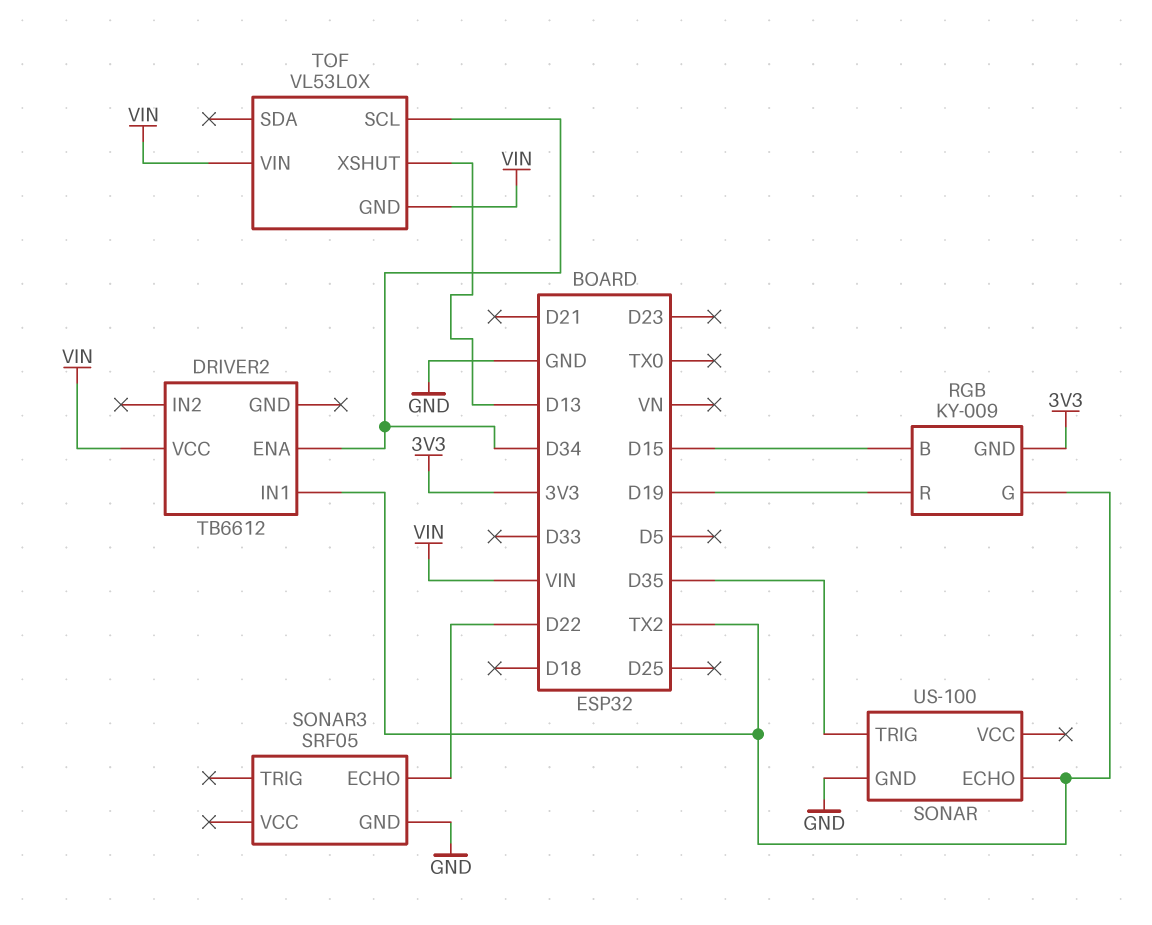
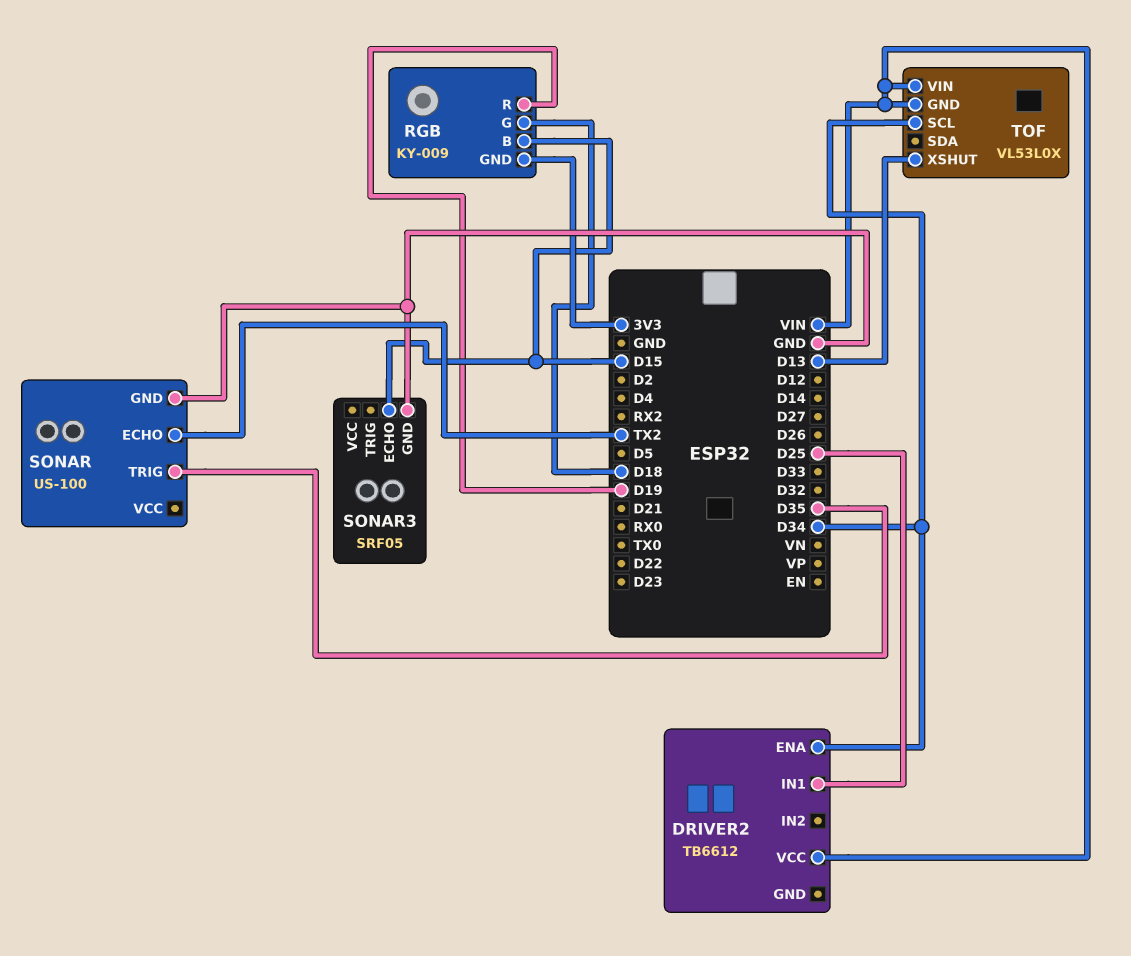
DRIVER2 pin IN1: TX2 -> D25
RGB pin G: TX2 -> D18
SONAR3 pin ECHO: D22 -> D15

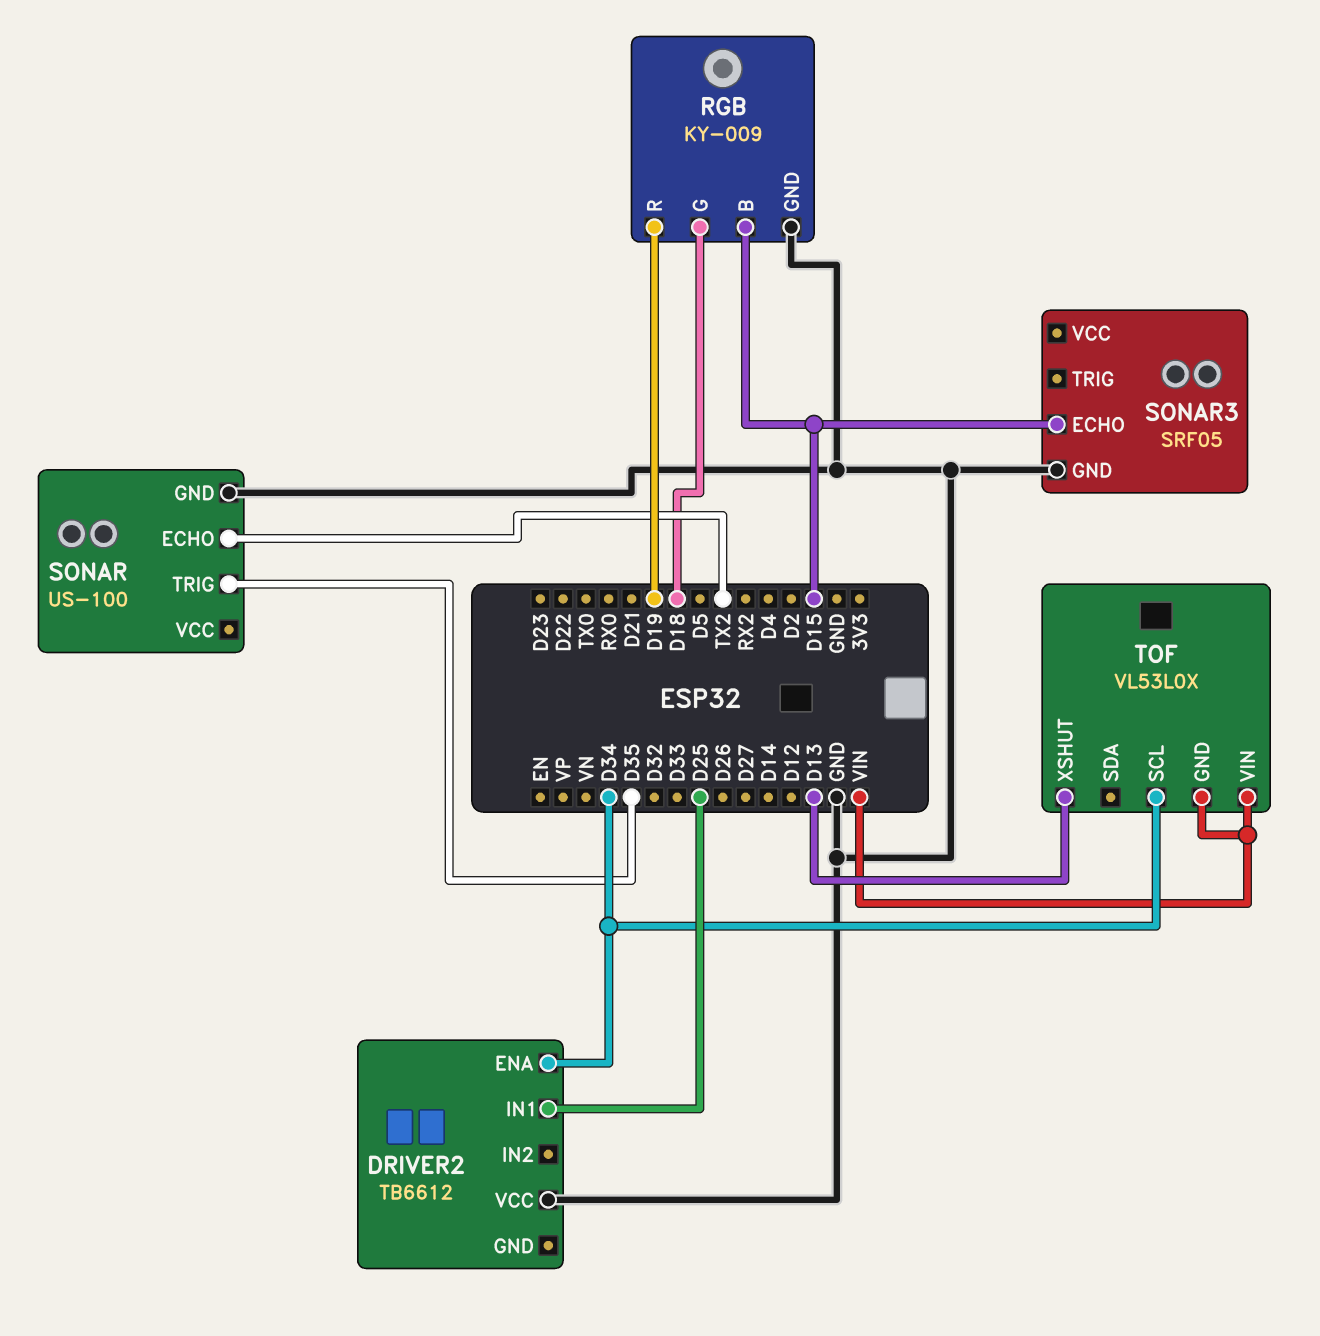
DRIVER2 pin VCC: VIN -> GND
RGB pin GND: 3V3 -> GND

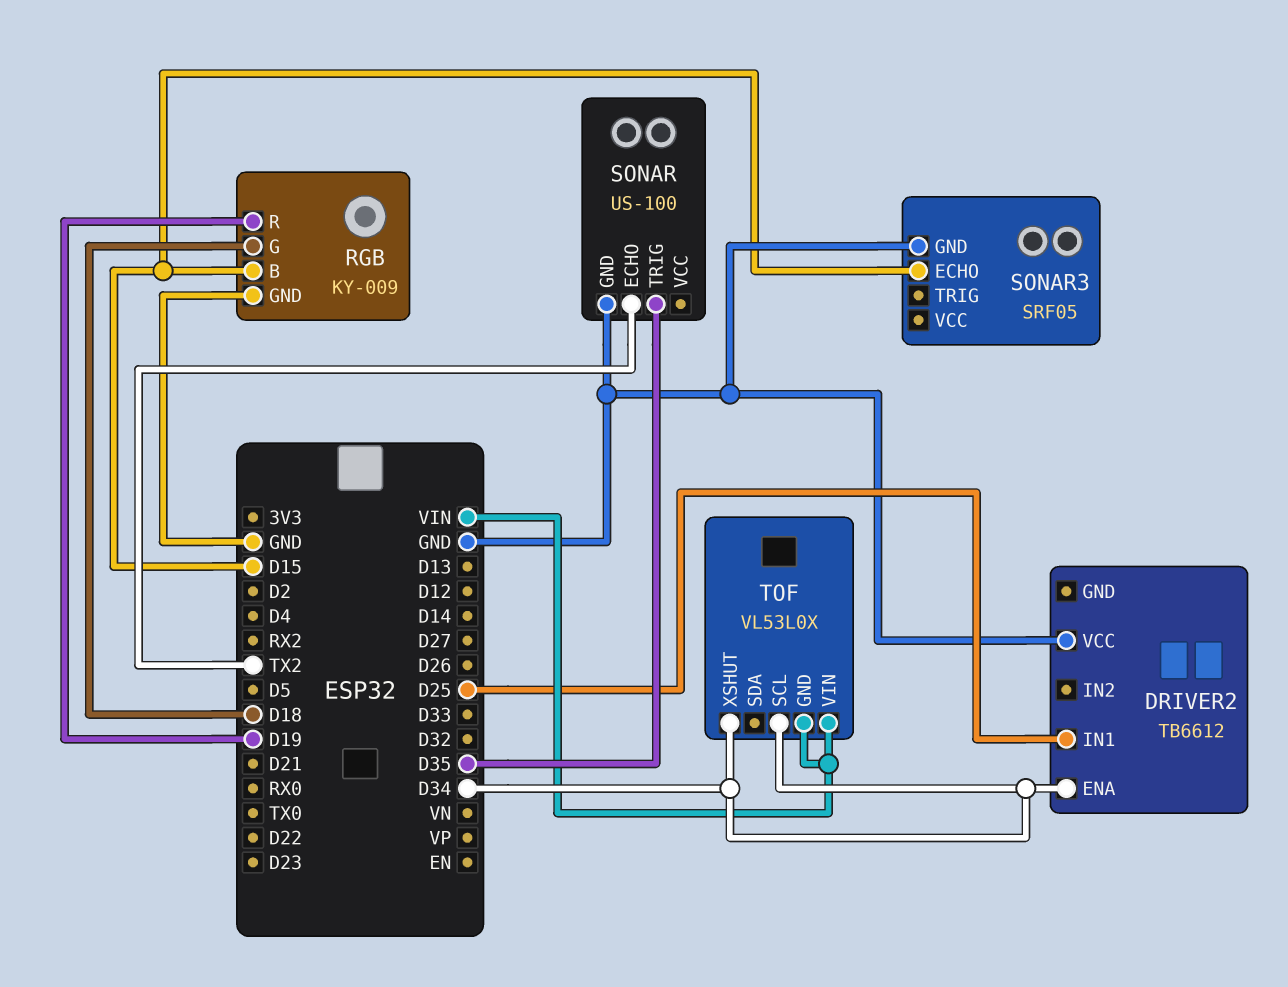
TOF pin XSHUT: D13 -> D34

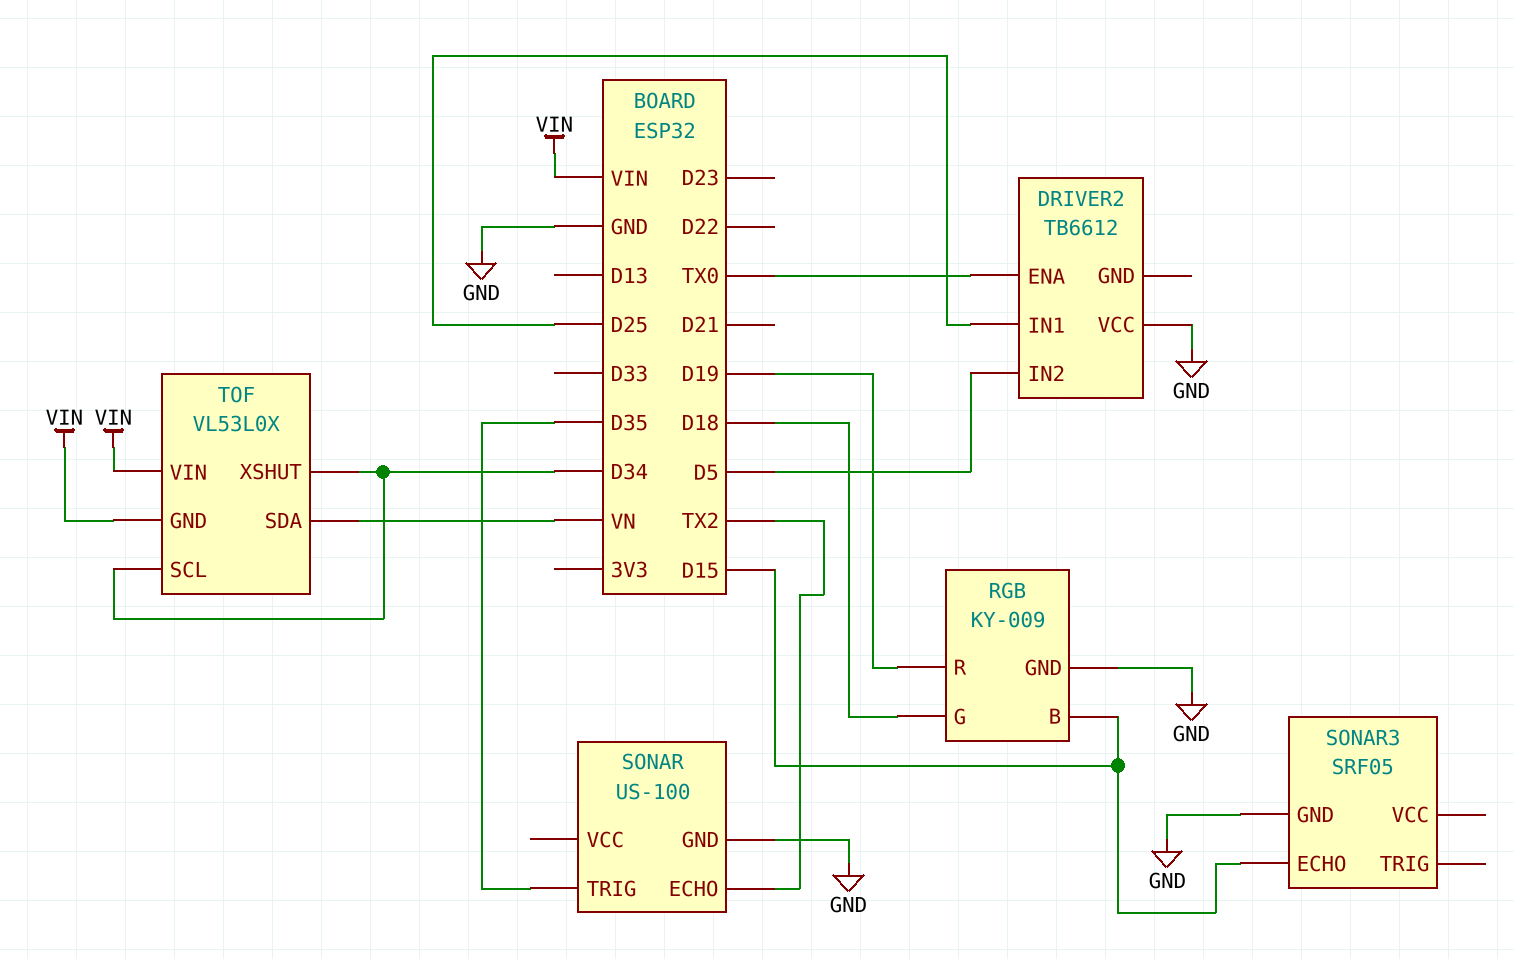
DRIVER2 pin ENA: D34 -> TX0
DRIVER2 pin IN2: none -> D5
TOF pin SDA: none -> VN

